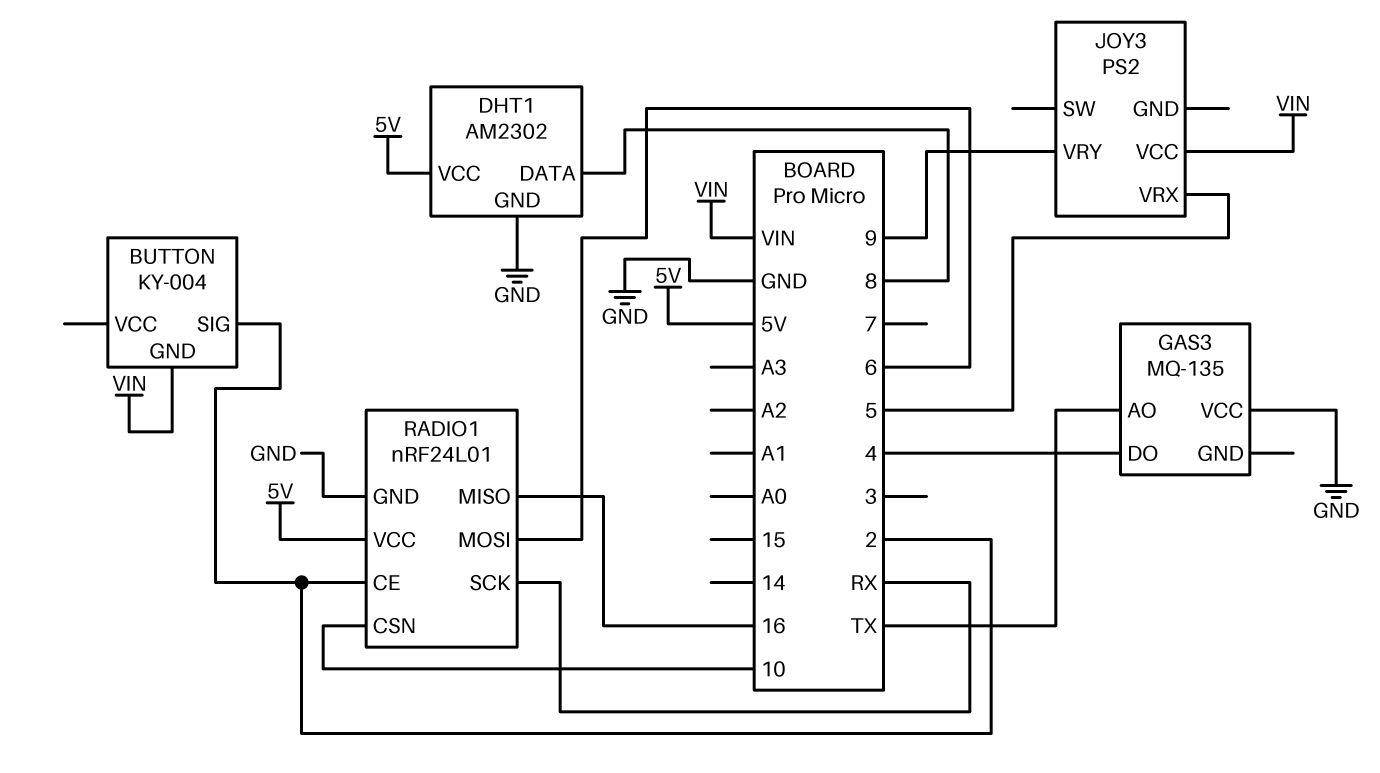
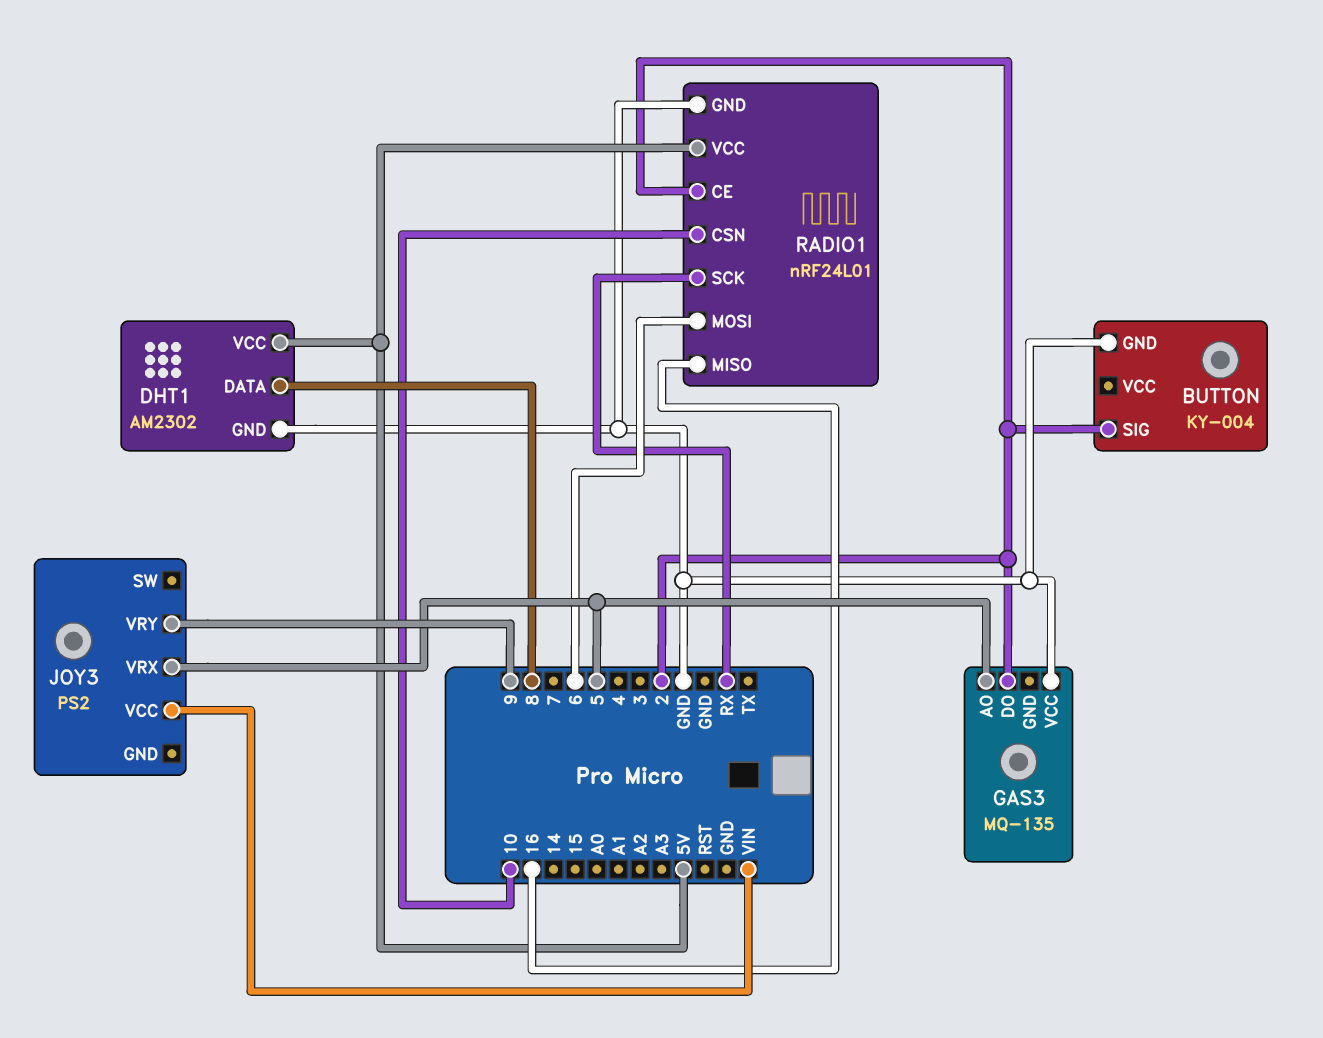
BUTTON pin GND: VIN -> GND
GAS3 pin AO: TX -> 5
GAS3 pin DO: 4 -> 2

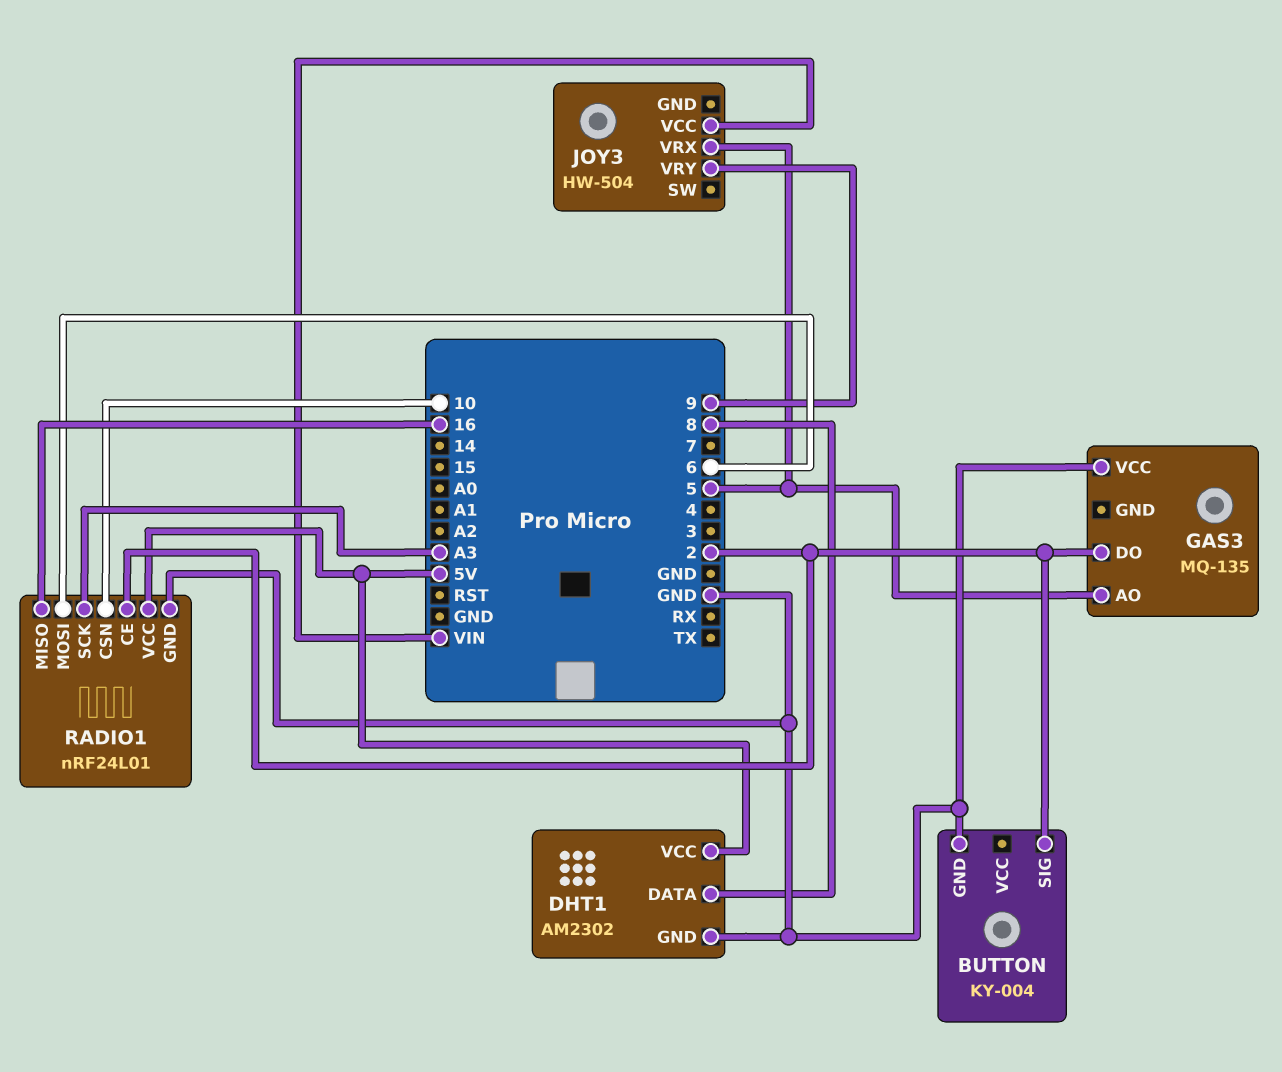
JOY3: PS2 -> HW-504
RADIO1 pin SCK: RX -> A3

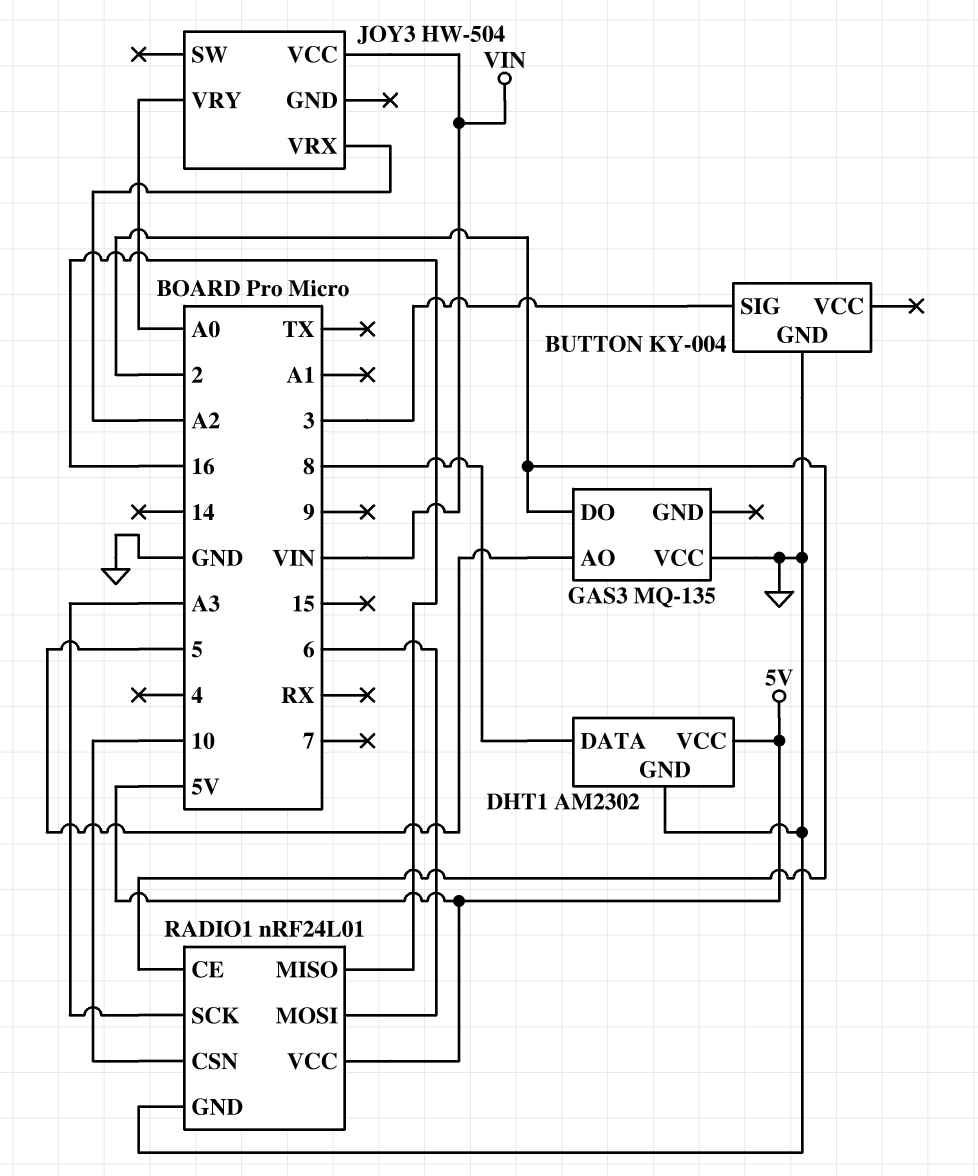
BUTTON pin SIG: 2 -> 3
JOY3 pin VRX: 5 -> A2
JOY3 pin VRY: 9 -> A0

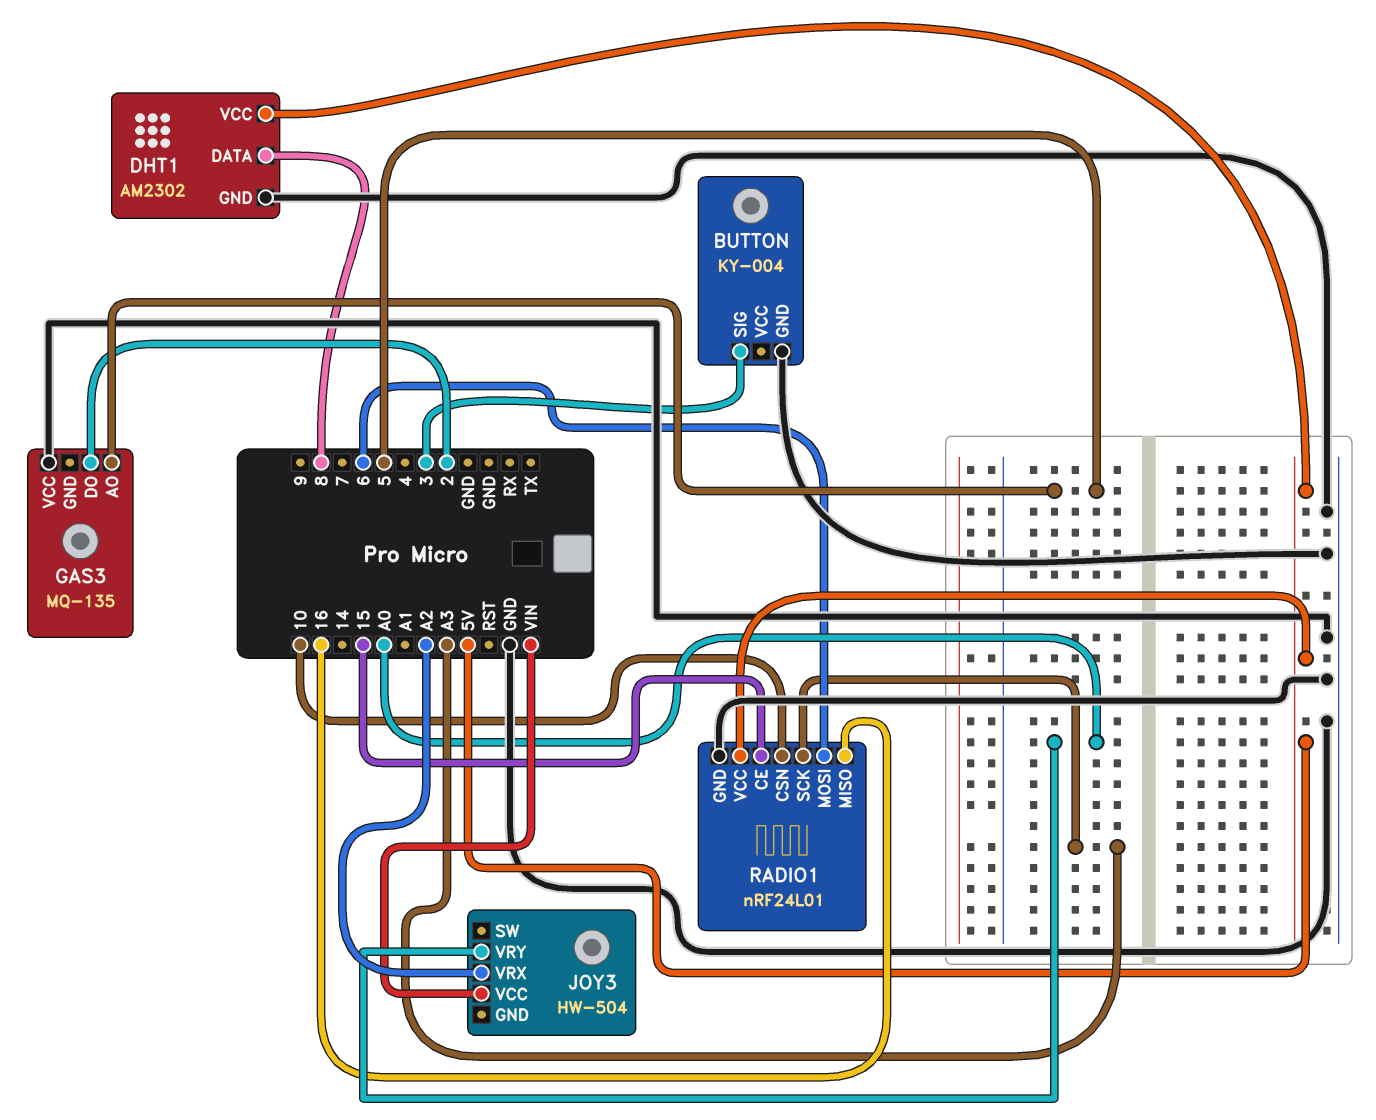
RADIO1 pin CE: 2 -> 15

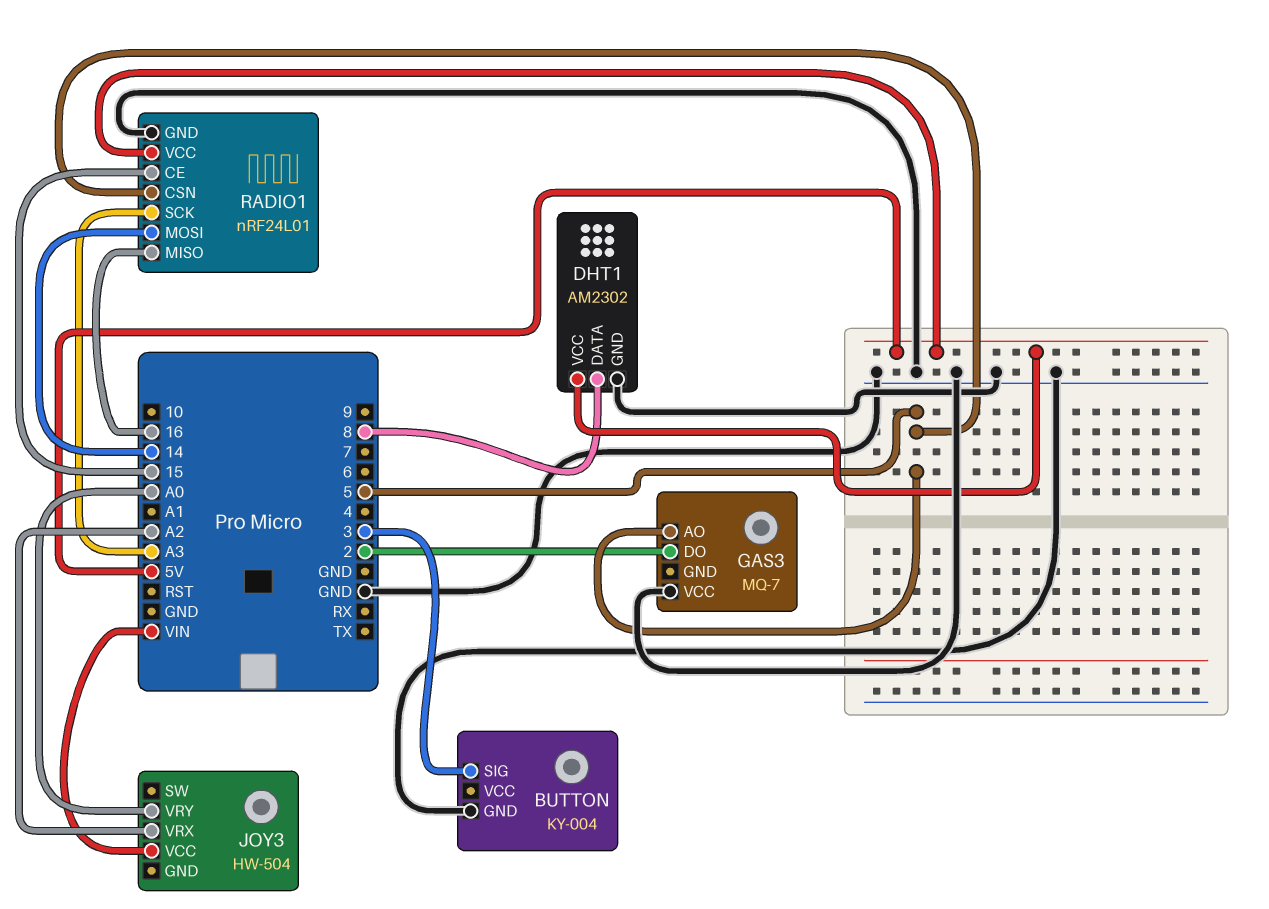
GAS3: MQ-135 -> MQ-7
RADIO1 pin CSN: 10 -> 5
RADIO1 pin MOSI: 6 -> 14

